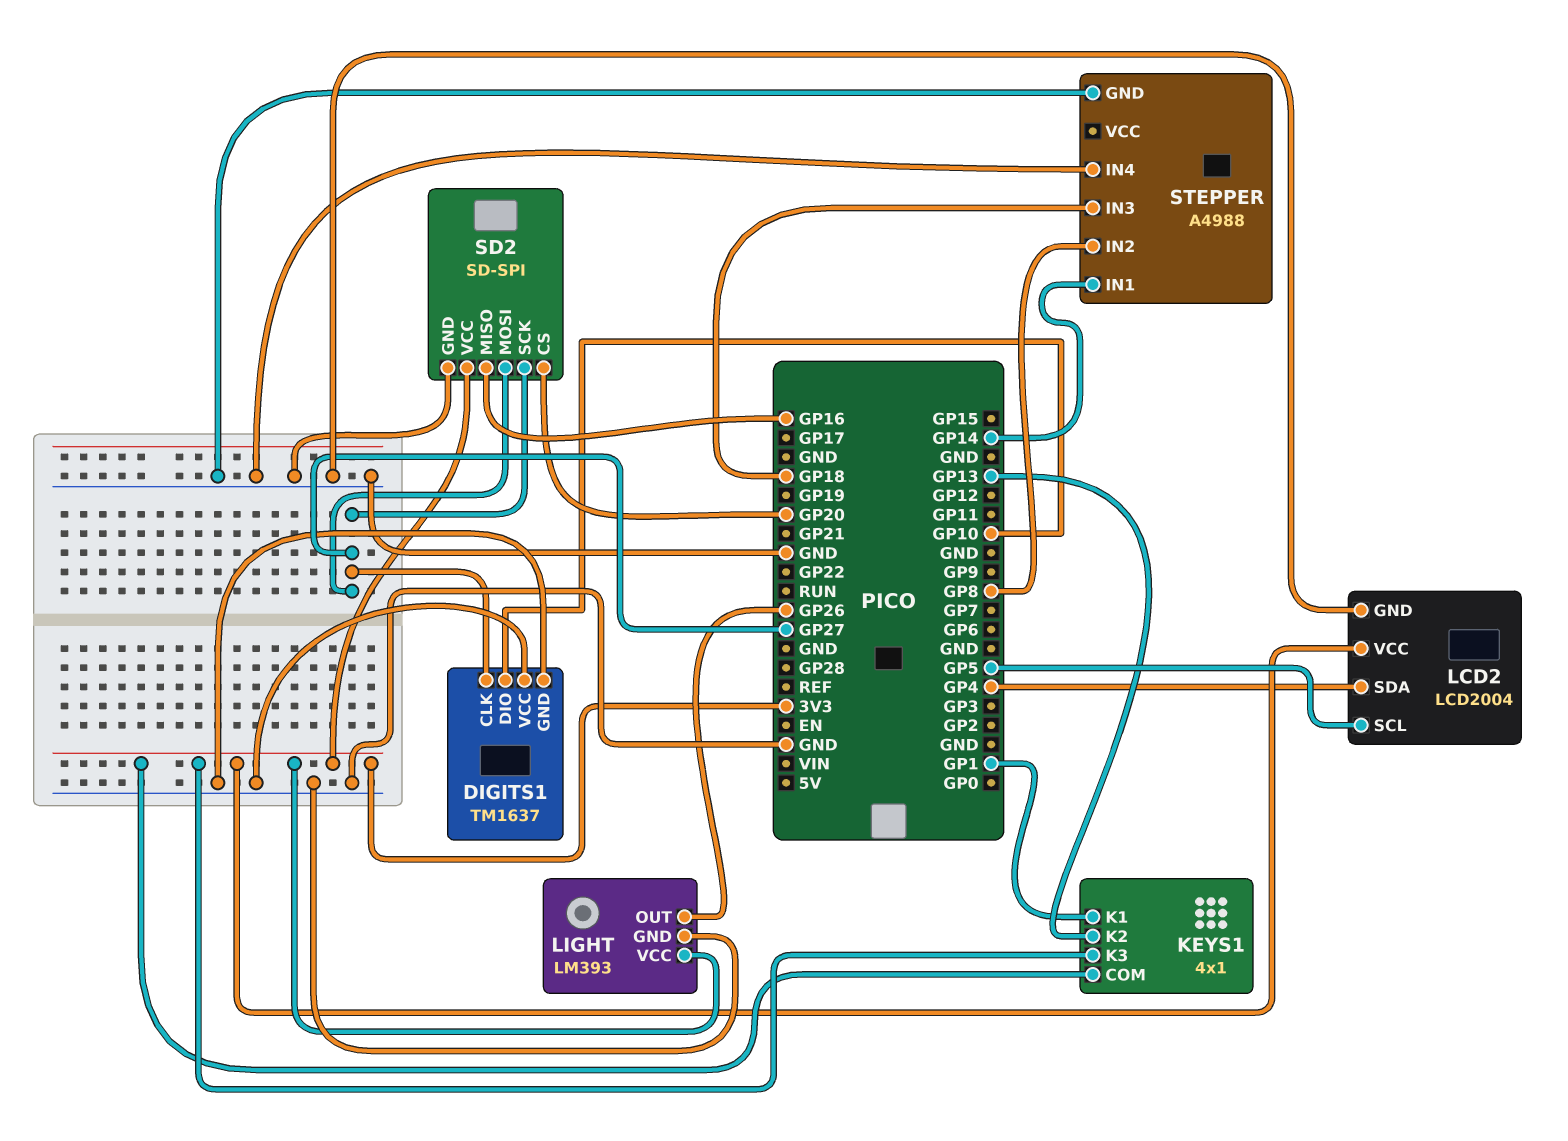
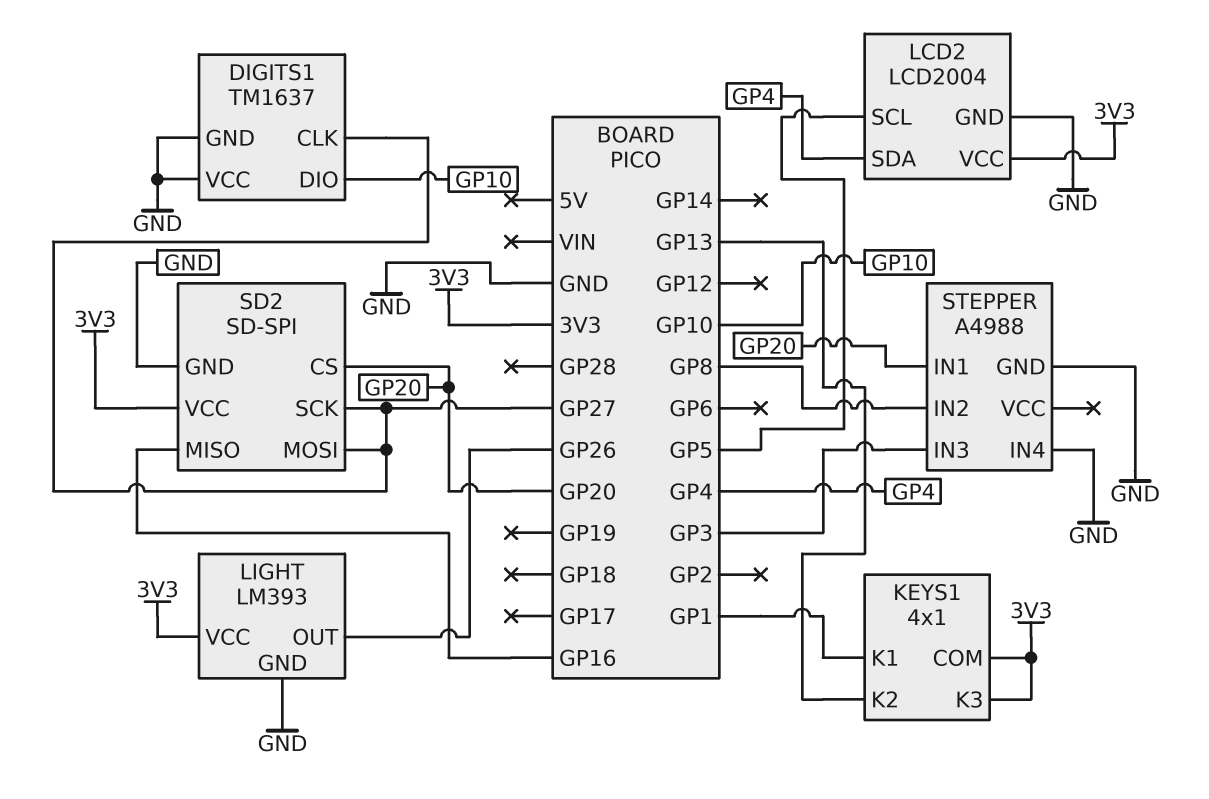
STEPPER pin IN1: GP14 -> GP20
STEPPER pin IN3: GP18 -> GP3

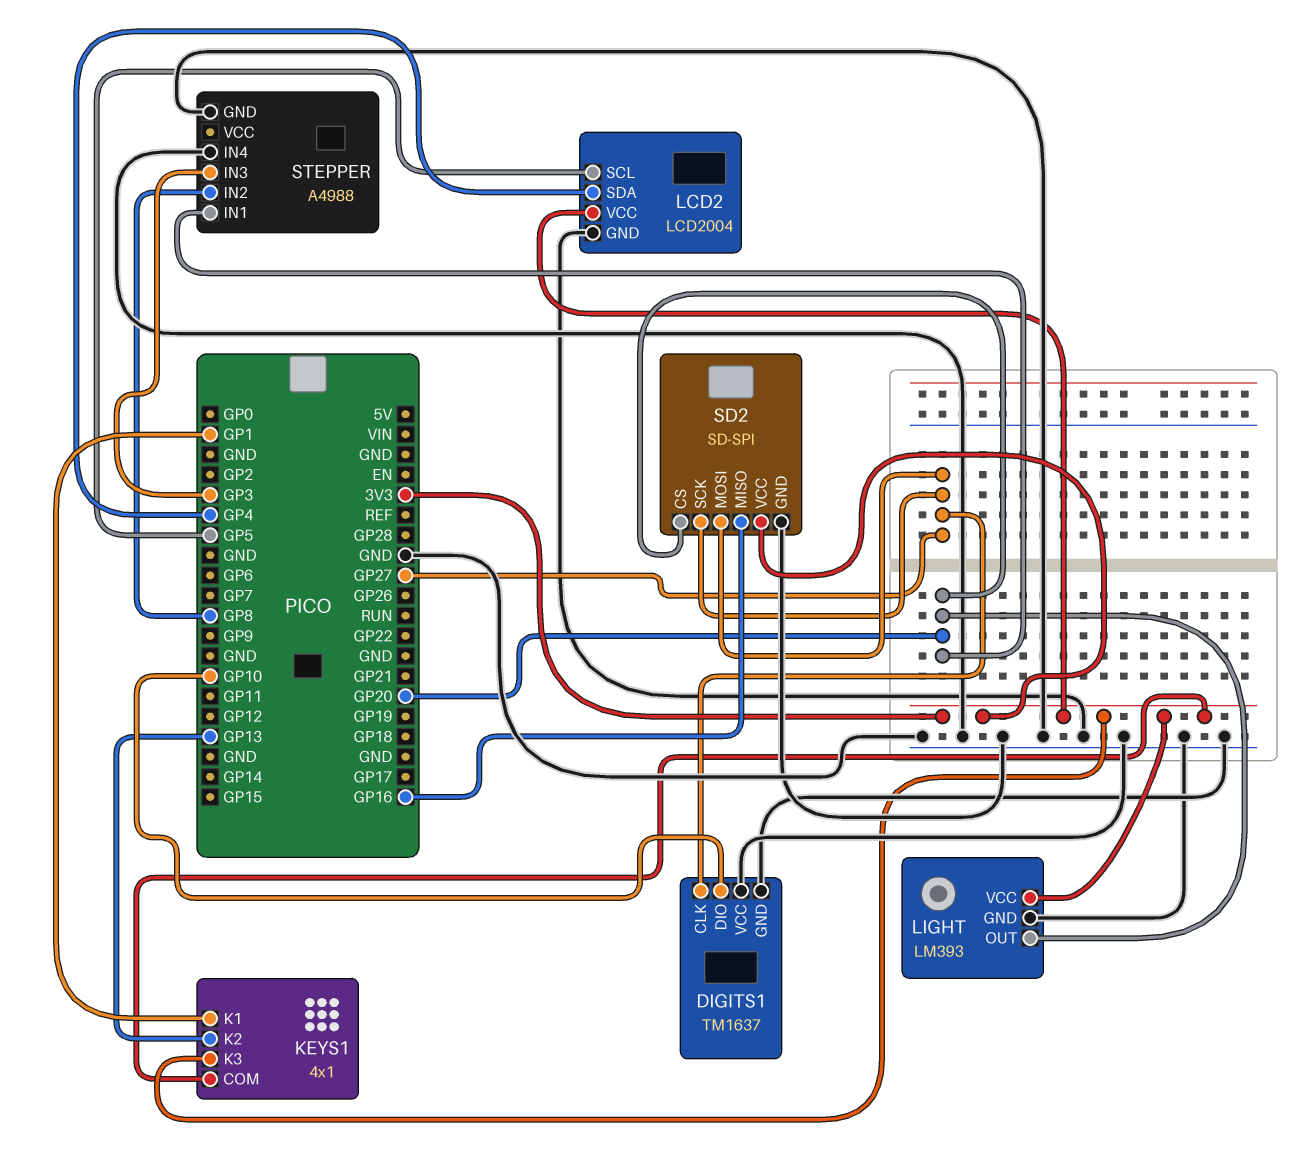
LIGHT pin OUT: GP26 -> GP20

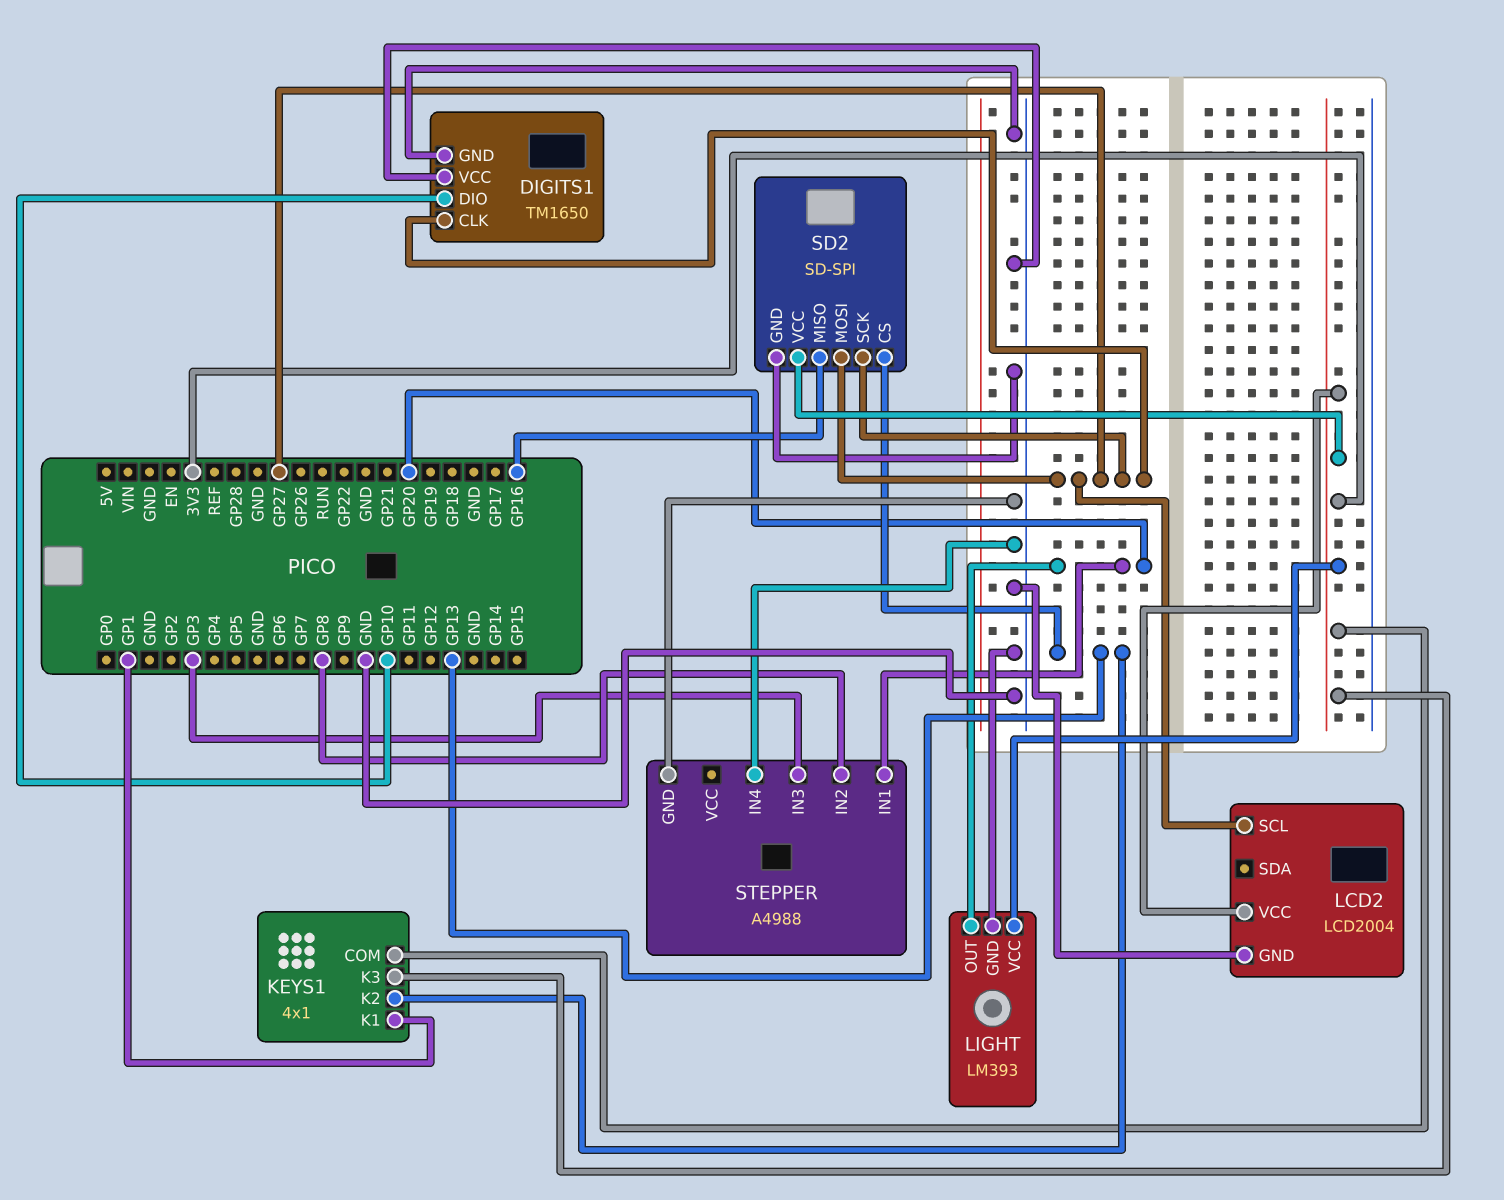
DIGITS1: TM1637 -> TM1650
LCD2 pin SCL: GP5 -> GP27
LCD2 pin SDA: GP4 -> none
SD2 pin CS: GP20 -> GP13

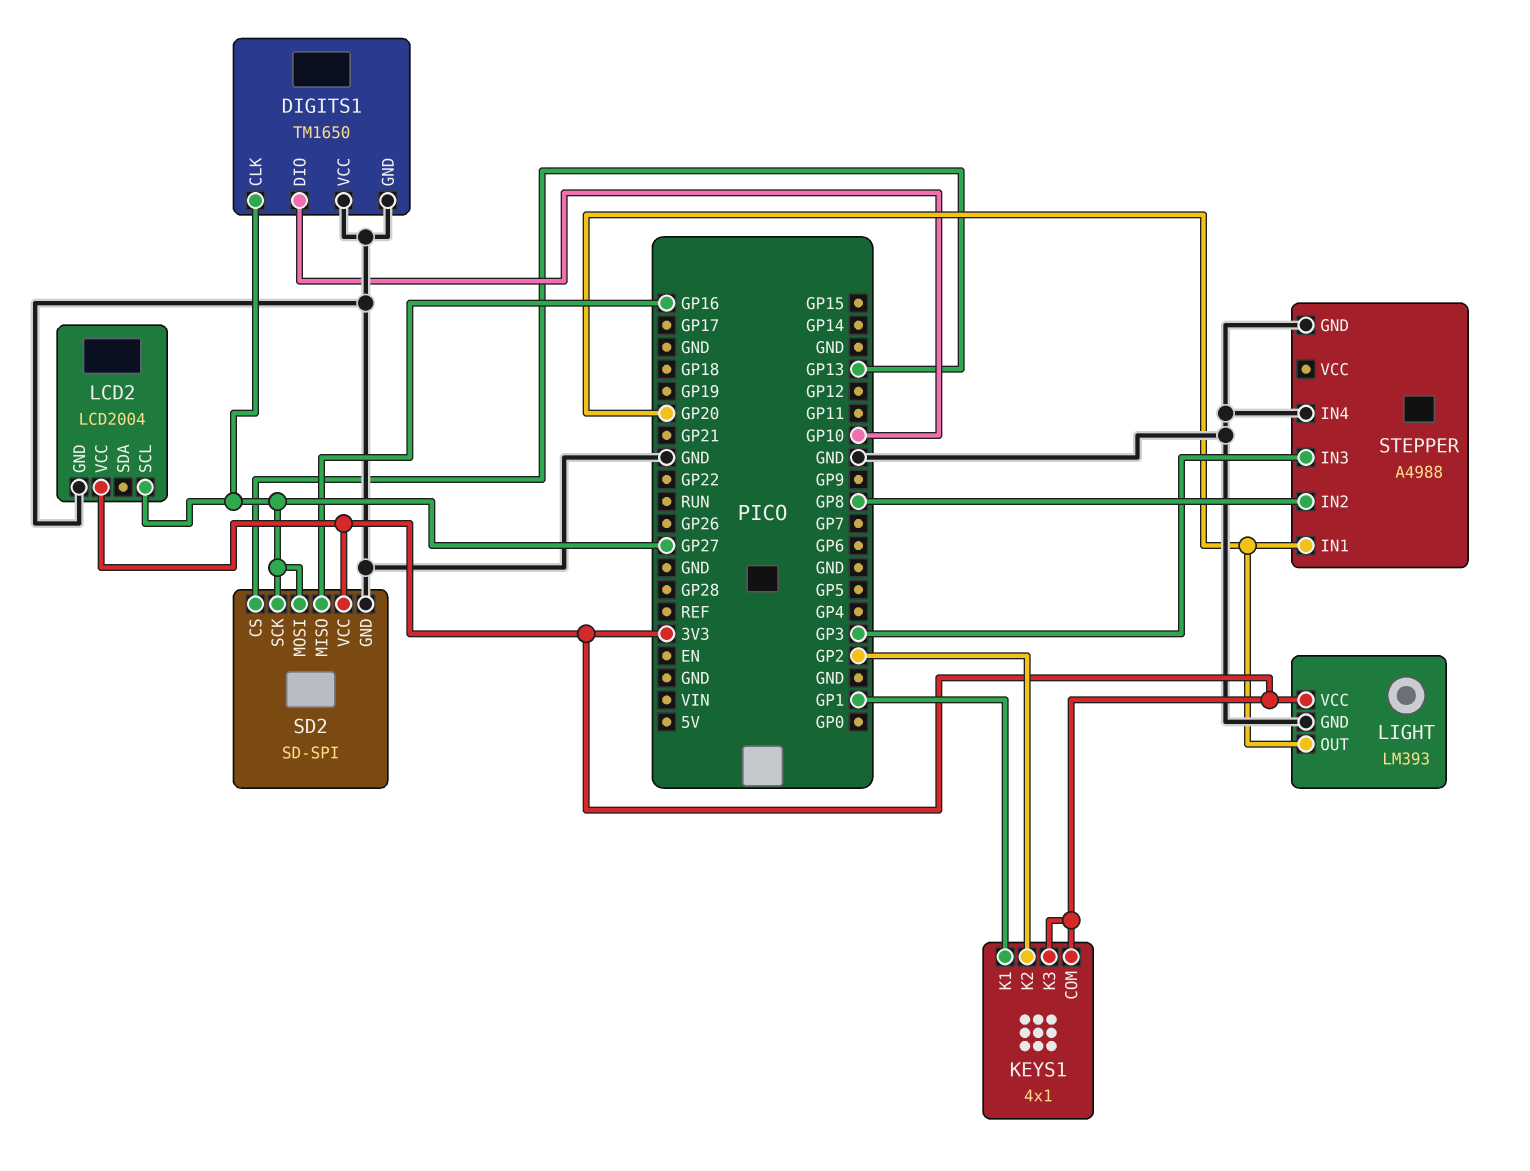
KEYS1 pin K2: GP13 -> GP2

